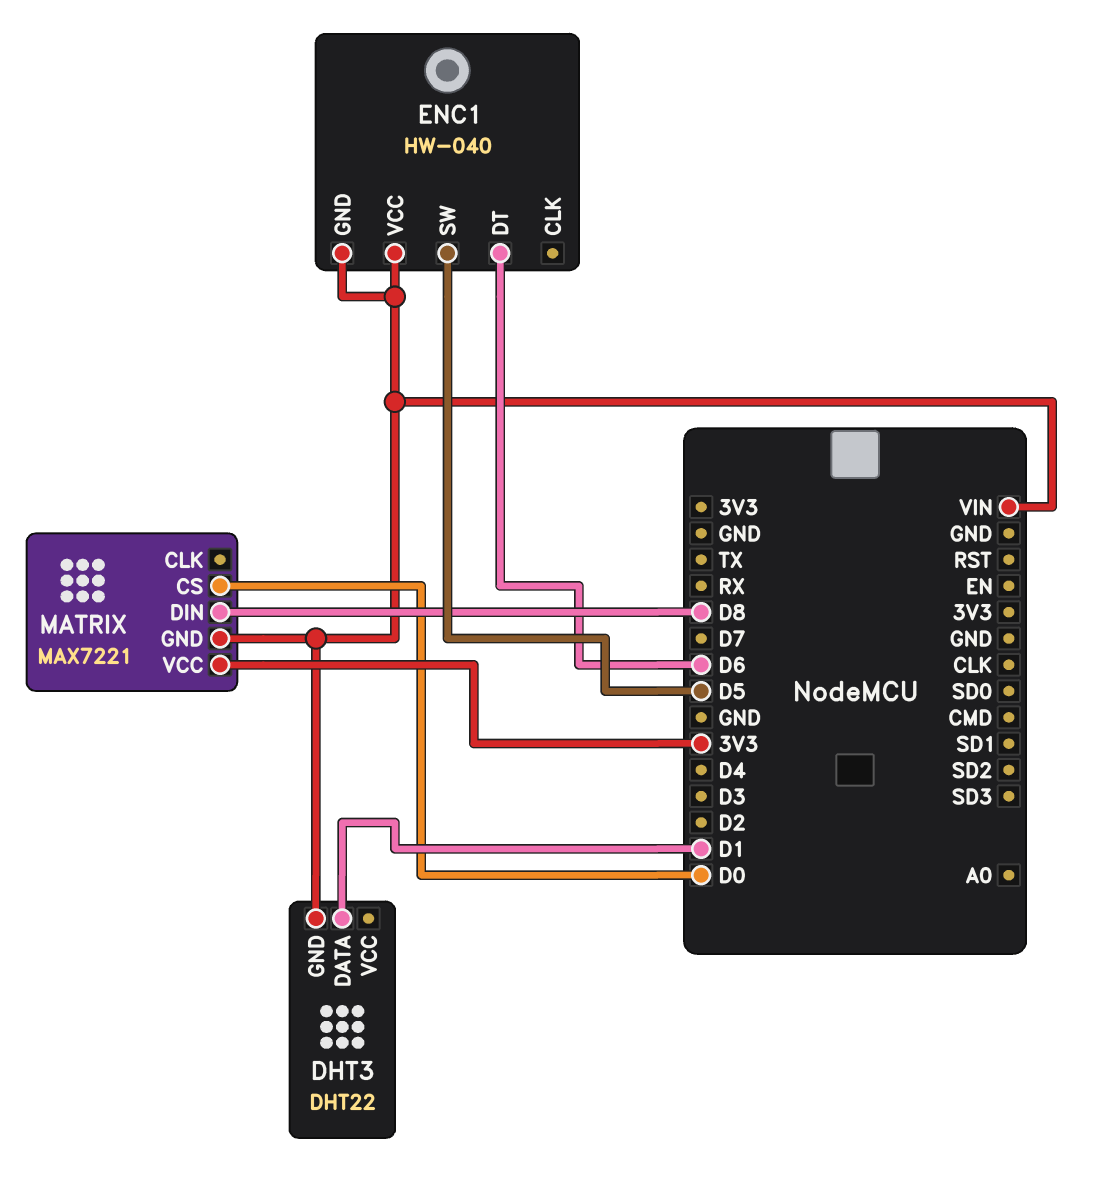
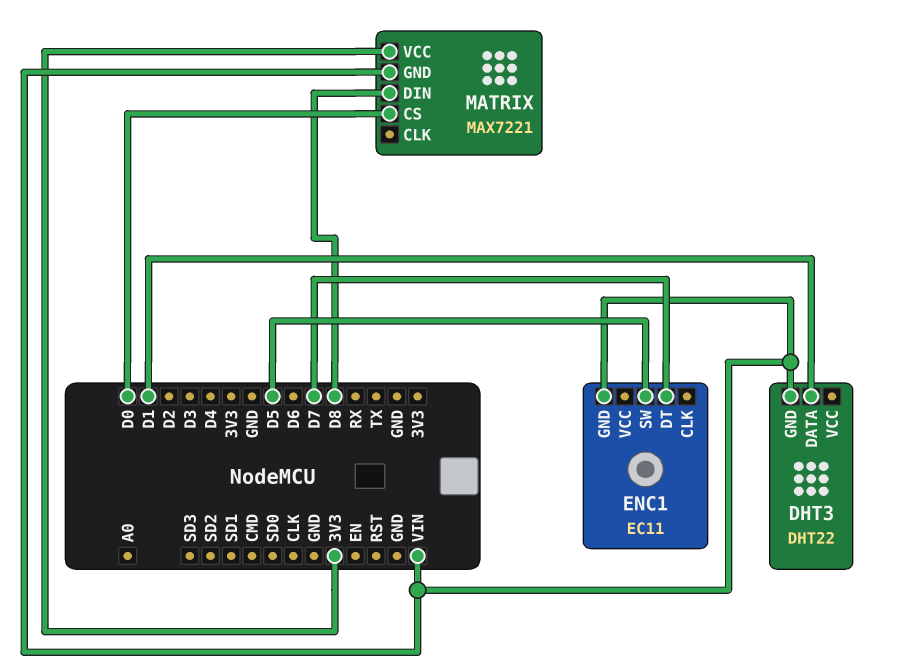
ENC1: HW-040 -> EC11
ENC1 pin DT: D6 -> D7
ENC1 pin VCC: VIN -> none

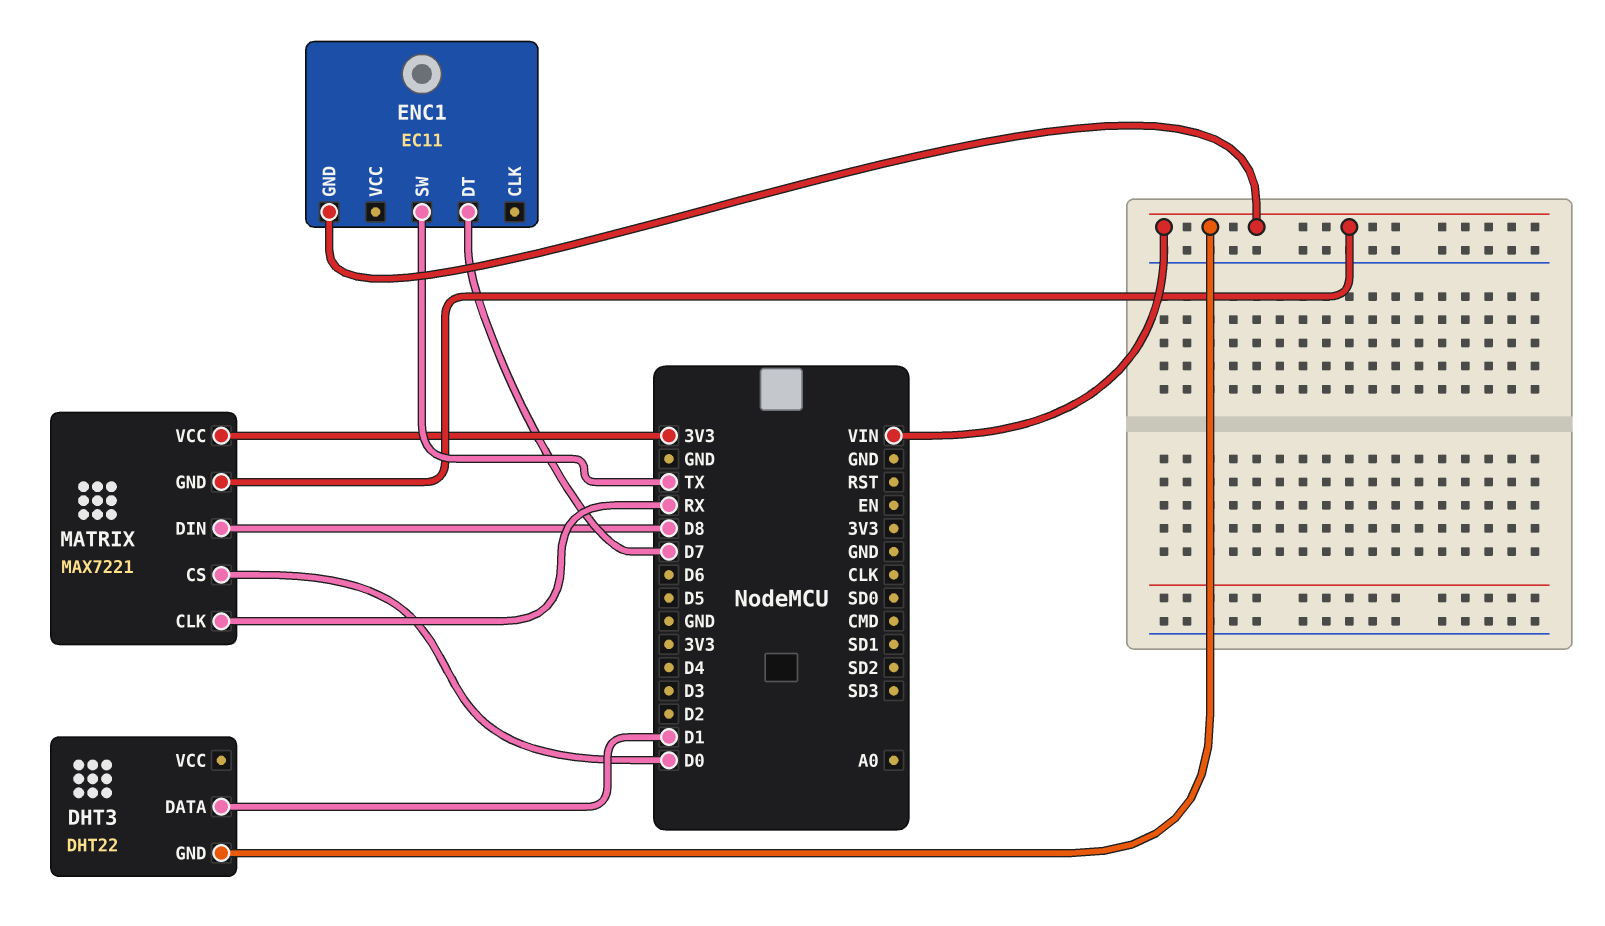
ENC1 pin SW: D5 -> TX
MATRIX pin CLK: none -> RX

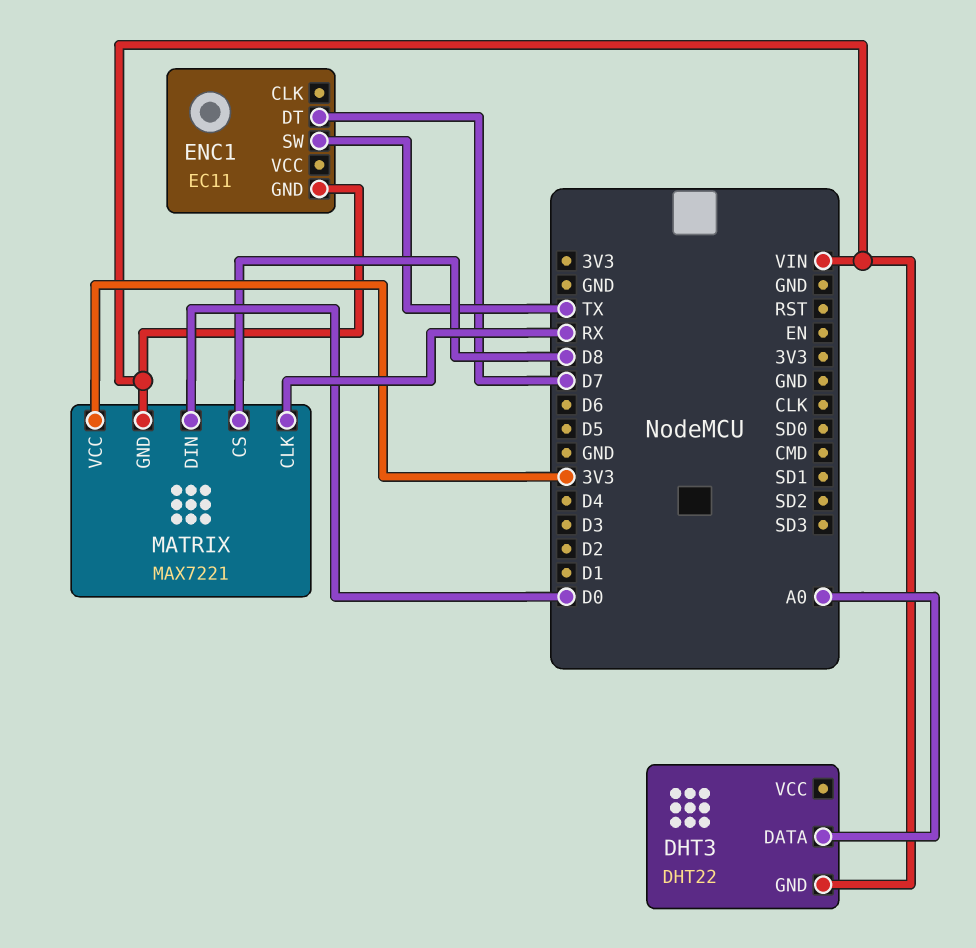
DHT3 pin DATA: D1 -> A0
MATRIX pin CS: D0 -> D8
MATRIX pin DIN: D8 -> D0

